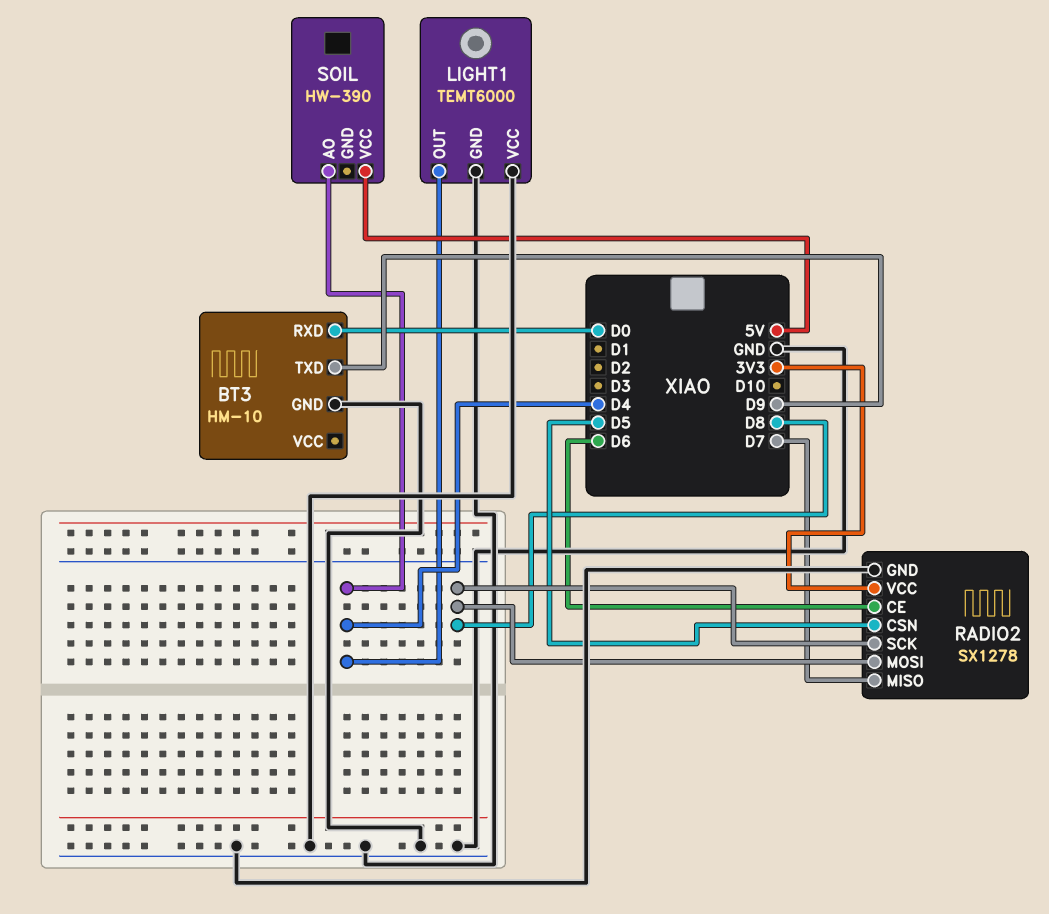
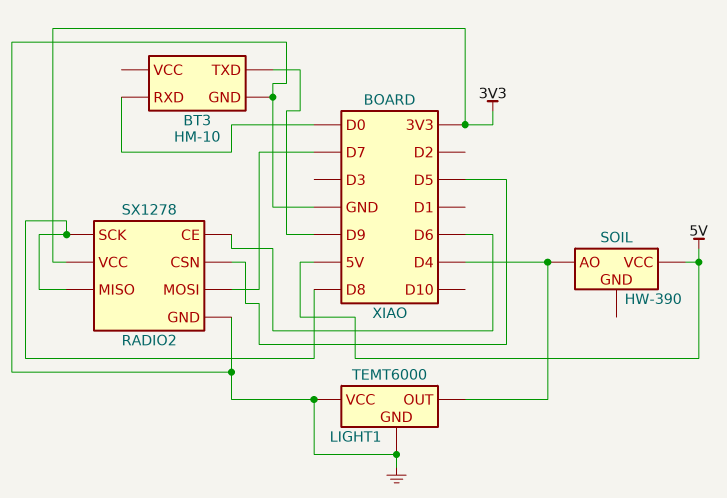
RADIO2 pin MISO: D7 -> D8
RADIO2 pin MOSI: D8 -> D7

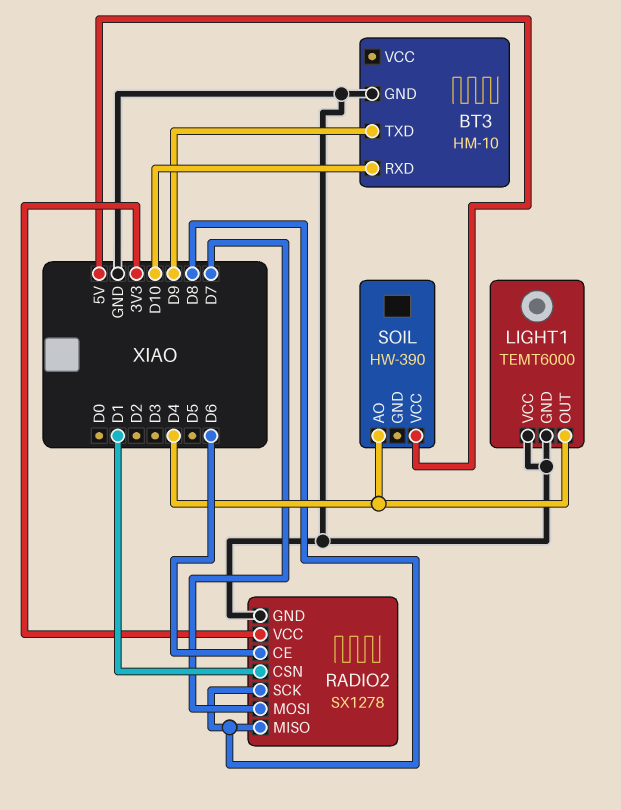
BT3 pin RXD: D0 -> D10
RADIO2 pin CSN: D5 -> D1

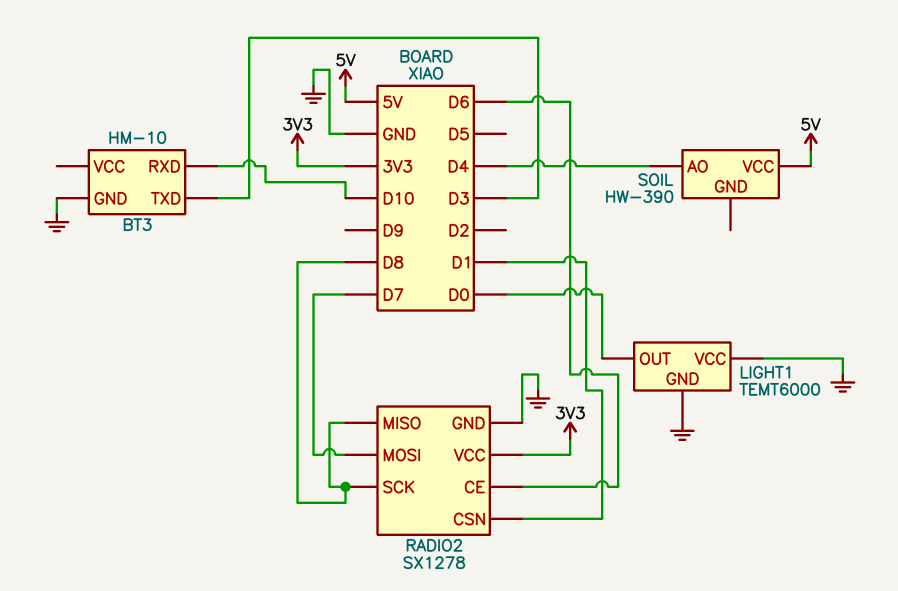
BT3 pin TXD: D9 -> D3
LIGHT1 pin OUT: D4 -> D0

